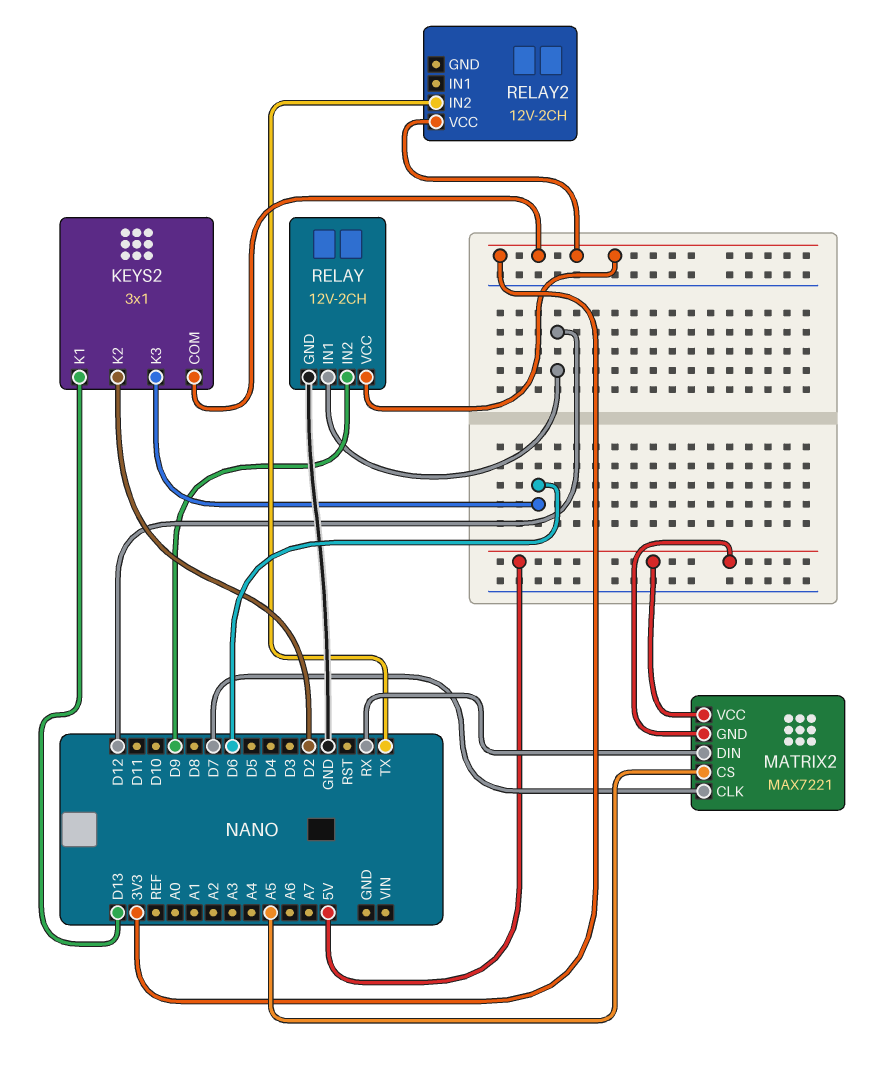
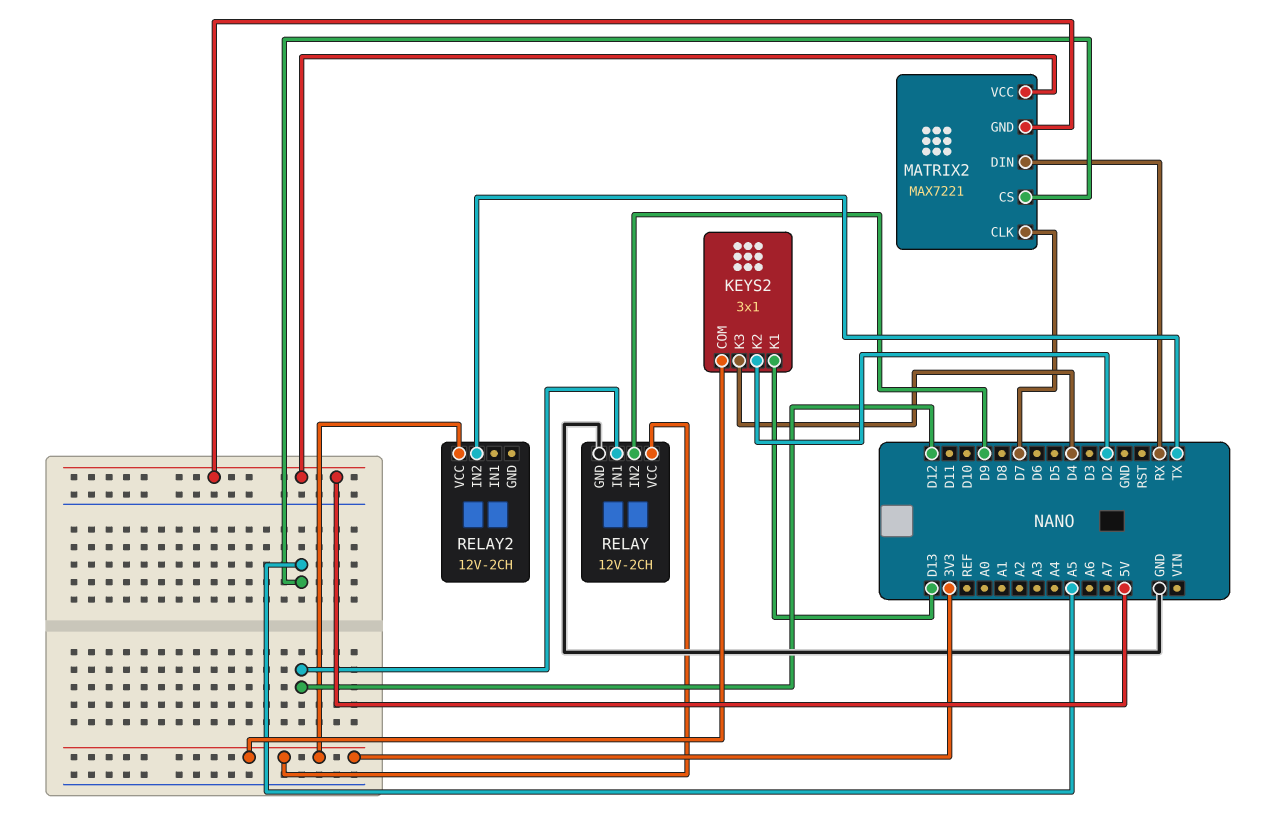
KEYS2 pin K3: D6 -> D4

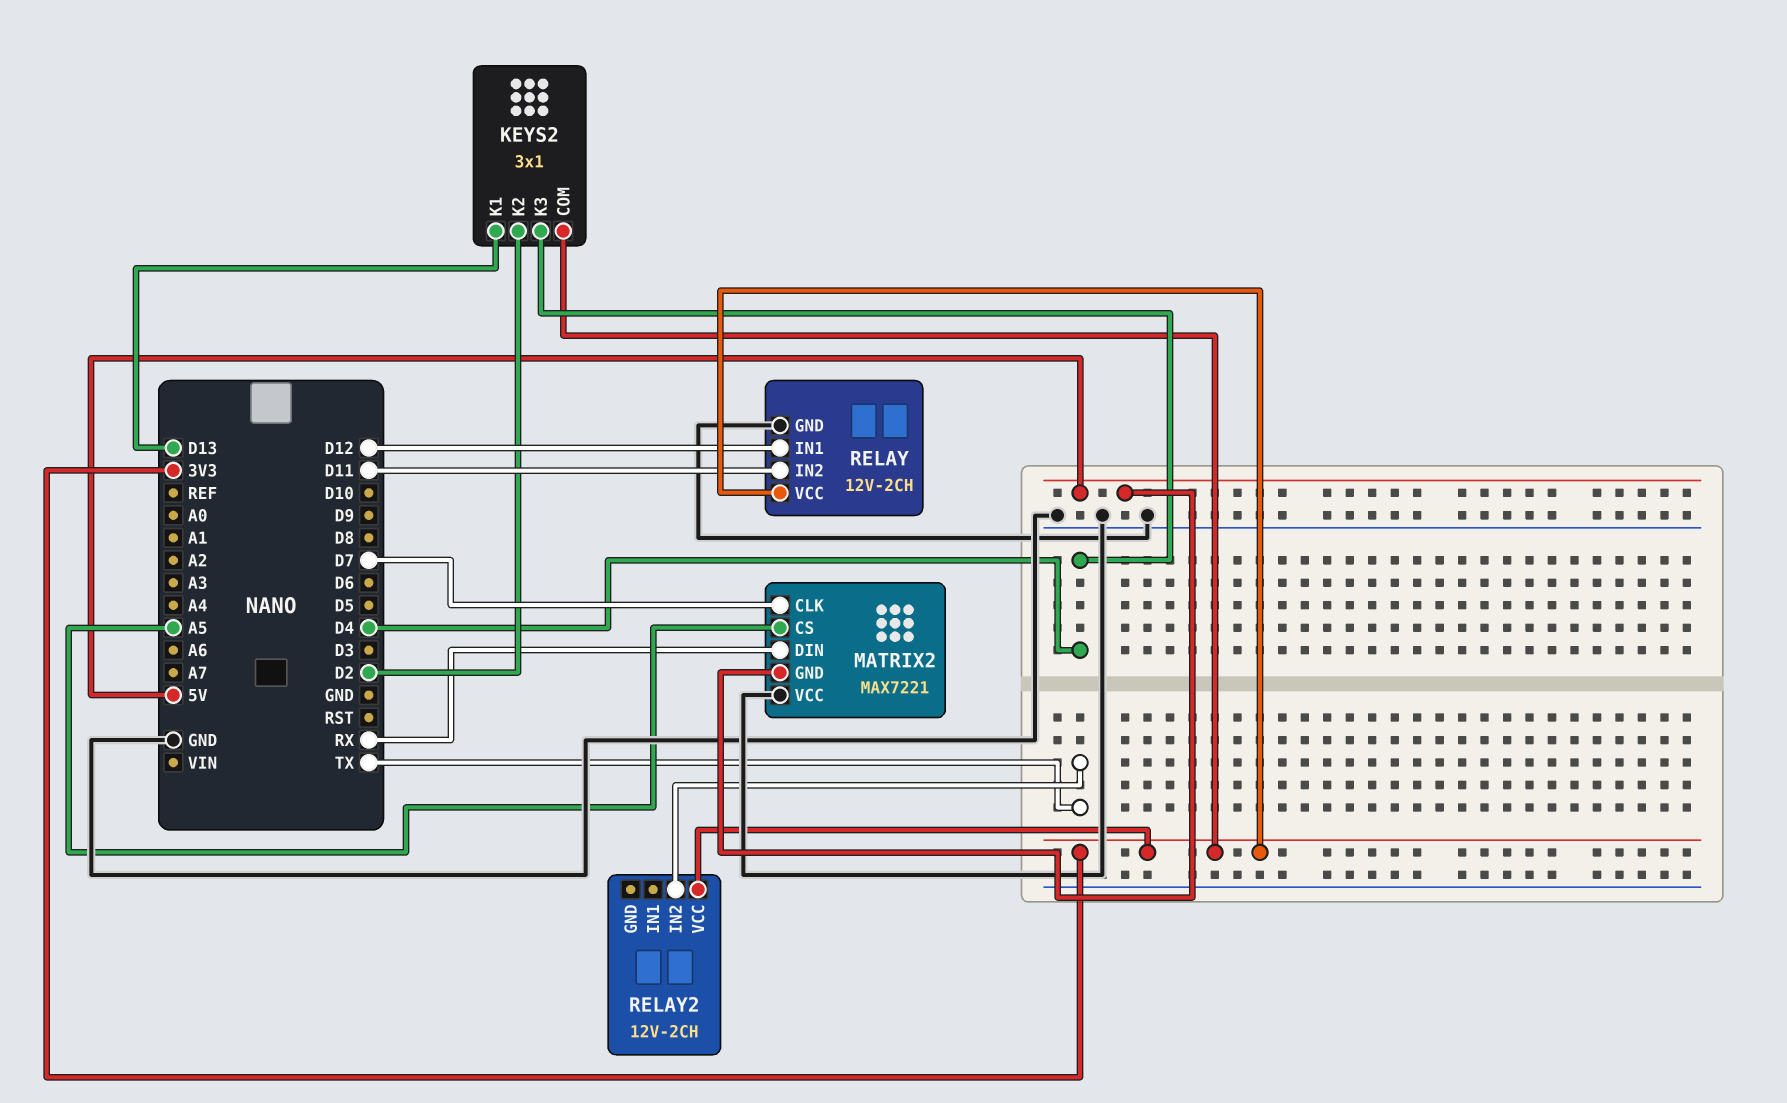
MATRIX2 pin VCC: 5V -> GND
RELAY pin IN2: D9 -> D11

